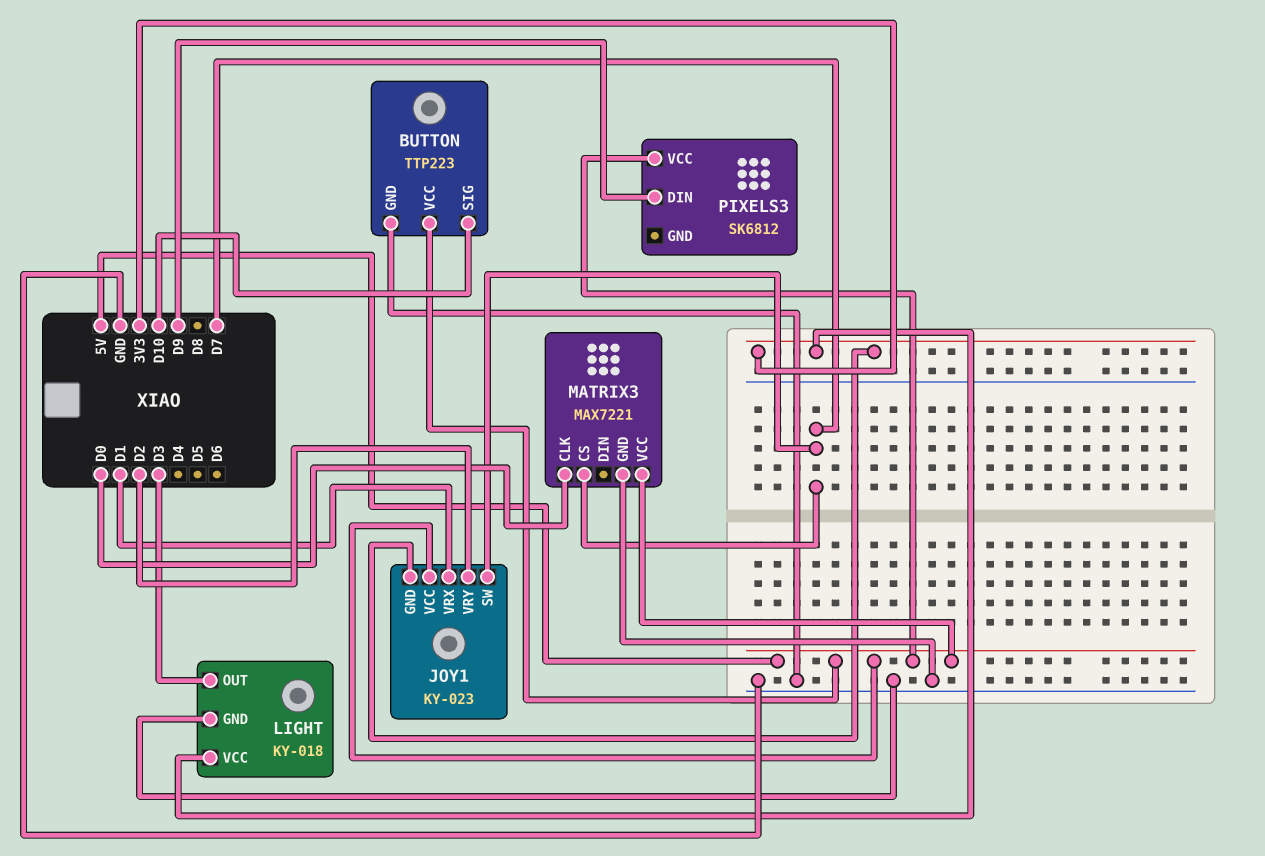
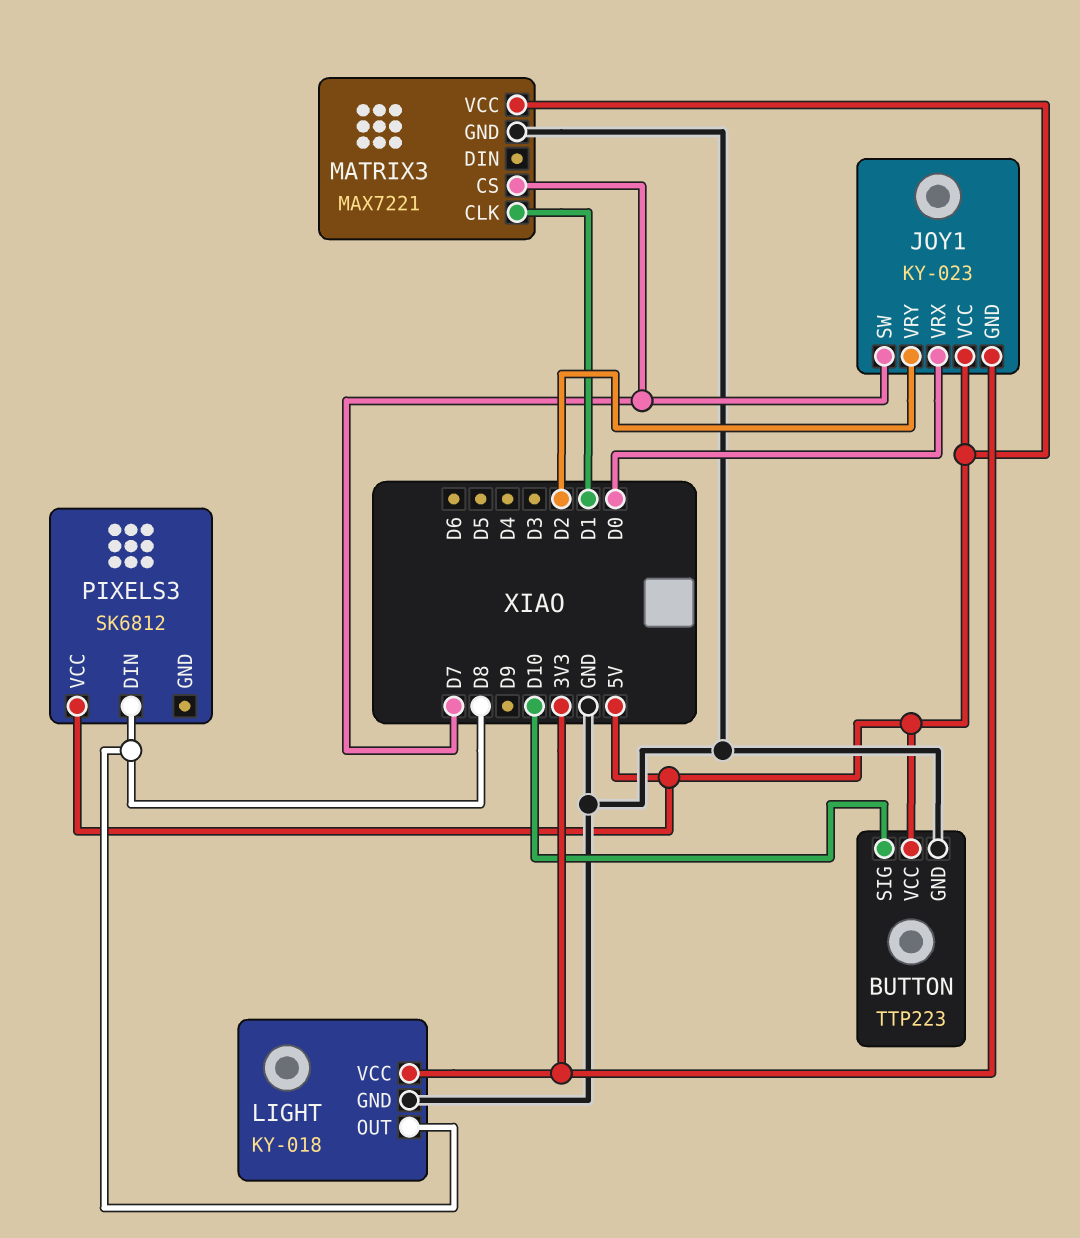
JOY1 pin VRX: D1 -> D0
LIGHT pin OUT: D3 -> D8
MATRIX3 pin CLK: D0 -> D1
PIXELS3 pin DIN: D9 -> D8

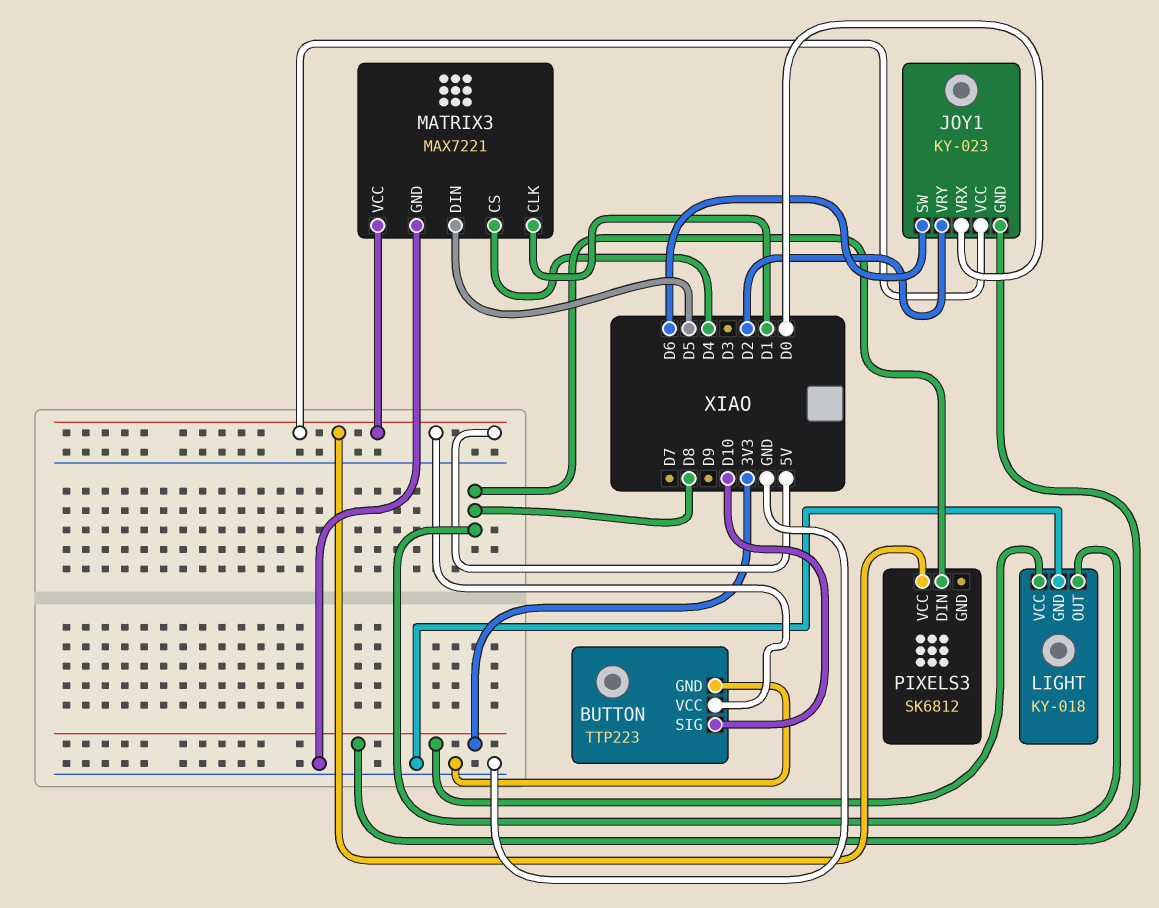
JOY1 pin SW: D7 -> D6
MATRIX3 pin CS: D7 -> D4
MATRIX3 pin DIN: none -> D5

